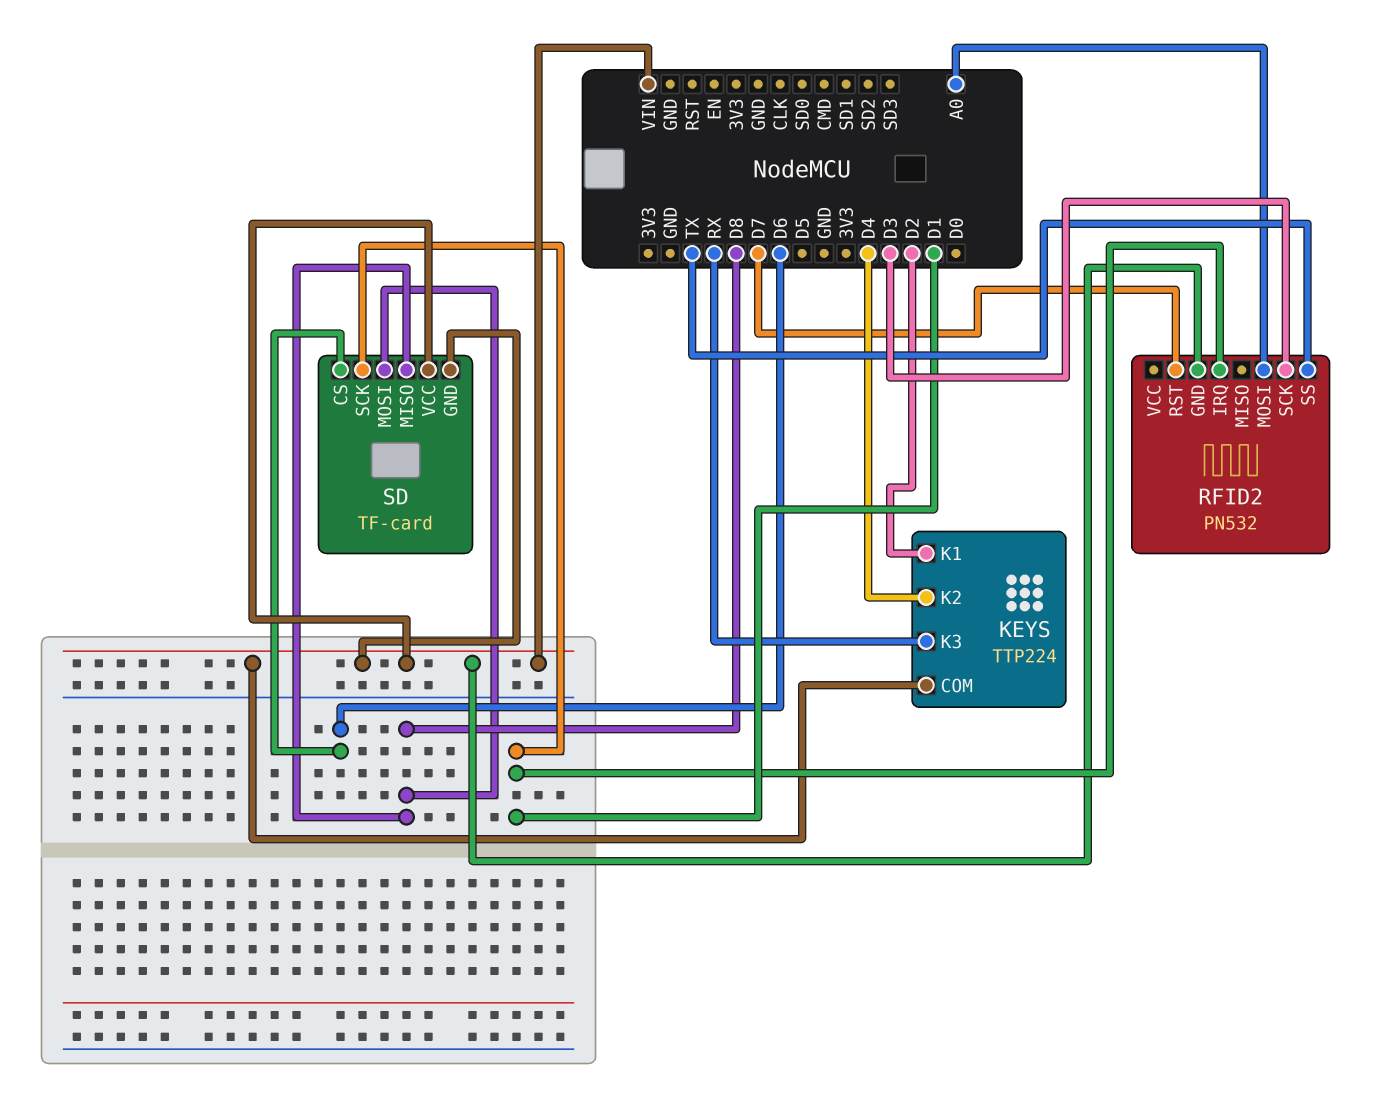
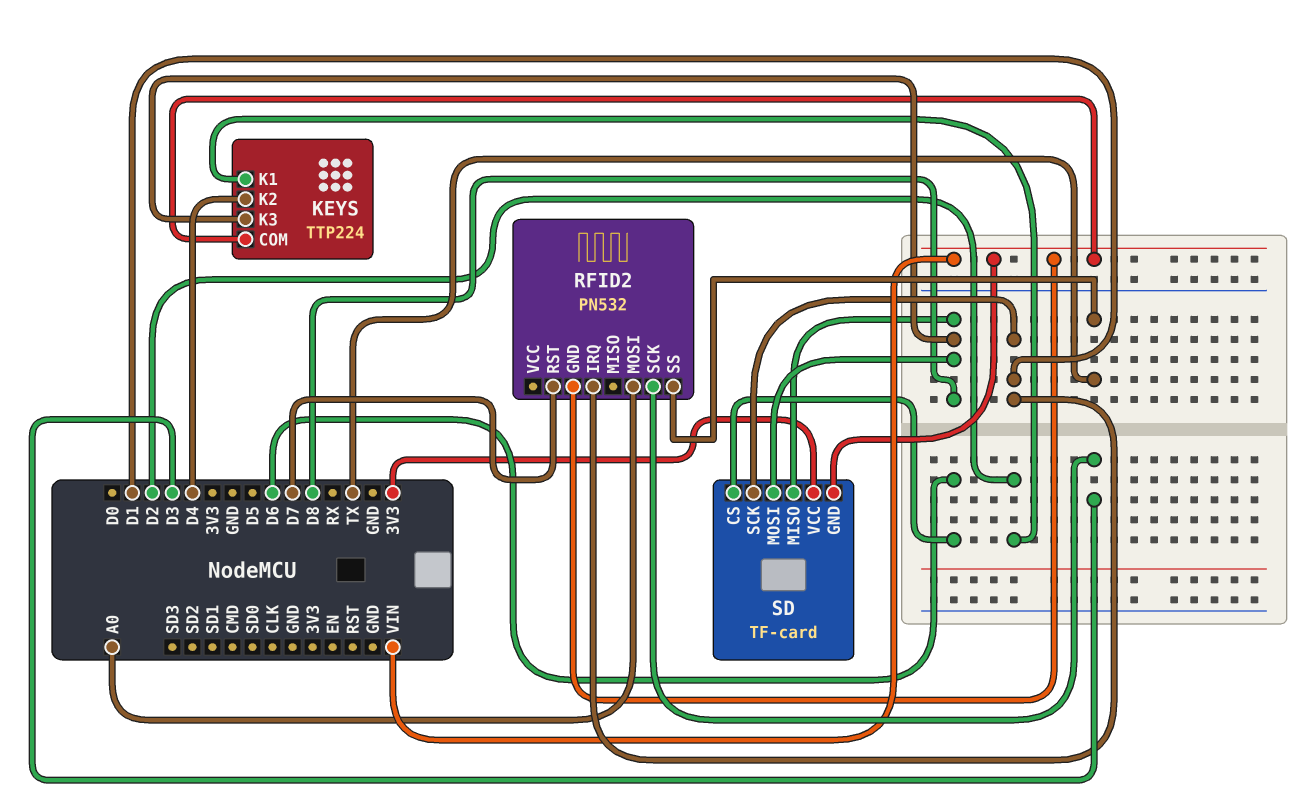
KEYS pin K3: RX -> D8
SD pin VCC: VIN -> 3V3

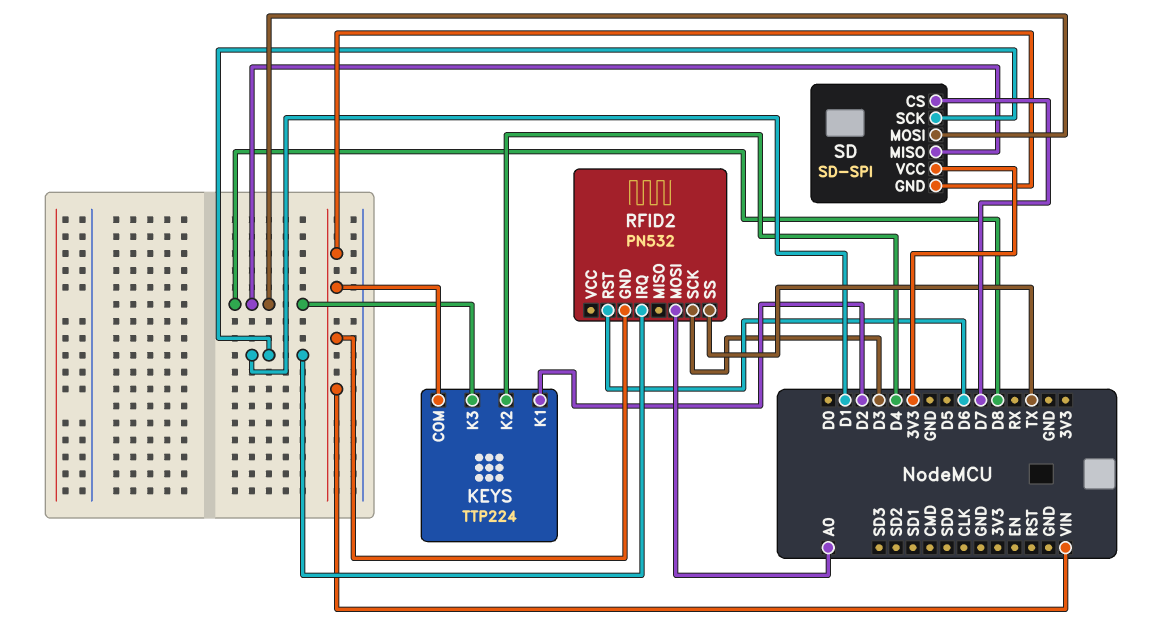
RFID2 pin RST: D7 -> D6
SD: TF-card -> SD-SPI
SD pin CS: D6 -> D7

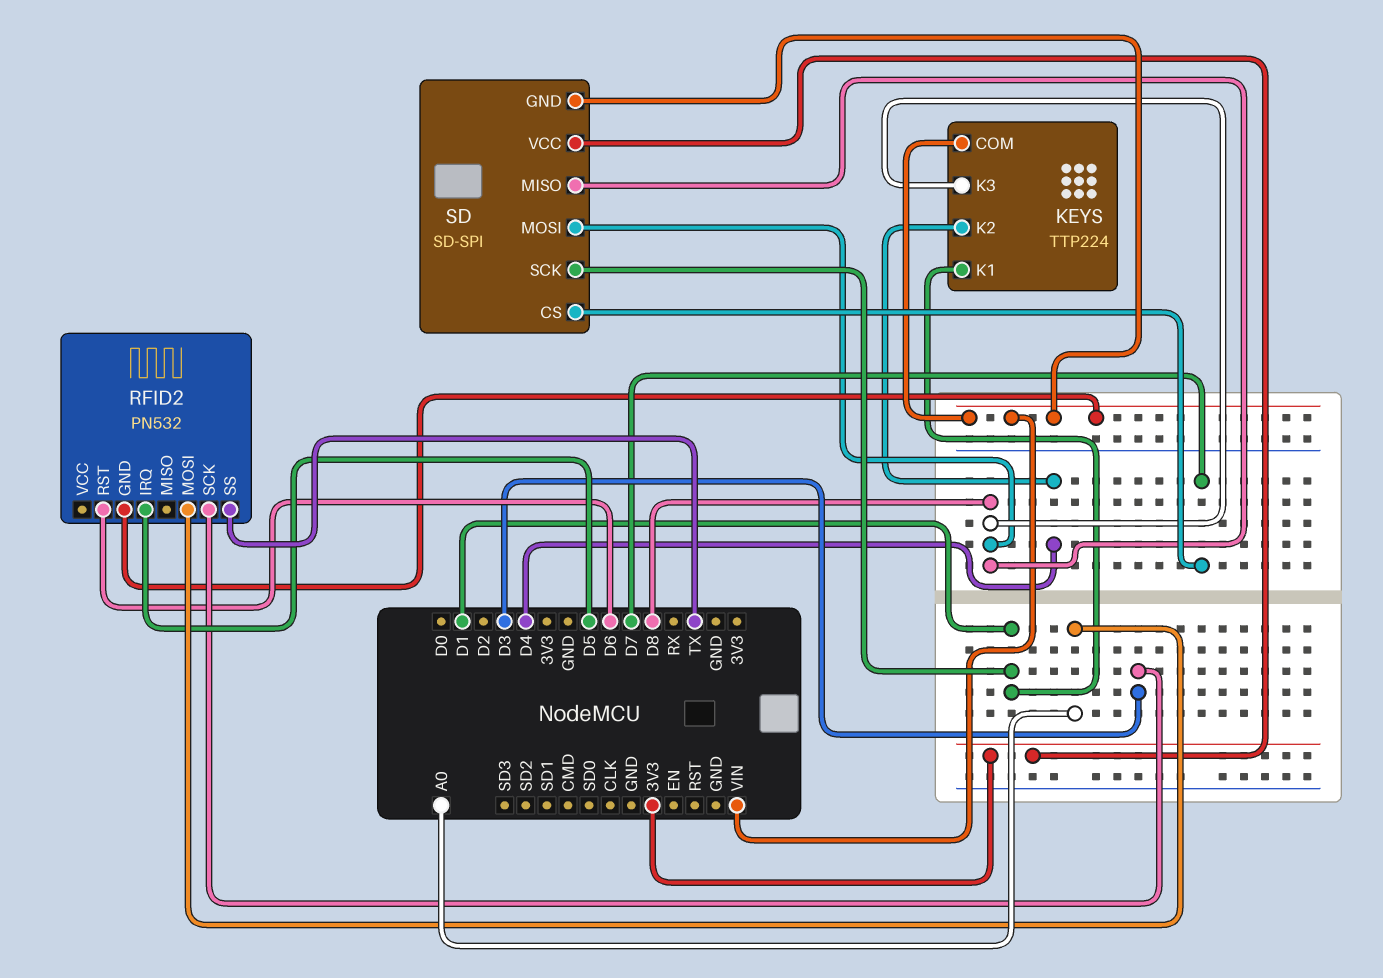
KEYS pin K1: D2 -> D1
RFID2 pin IRQ: D1 -> D5

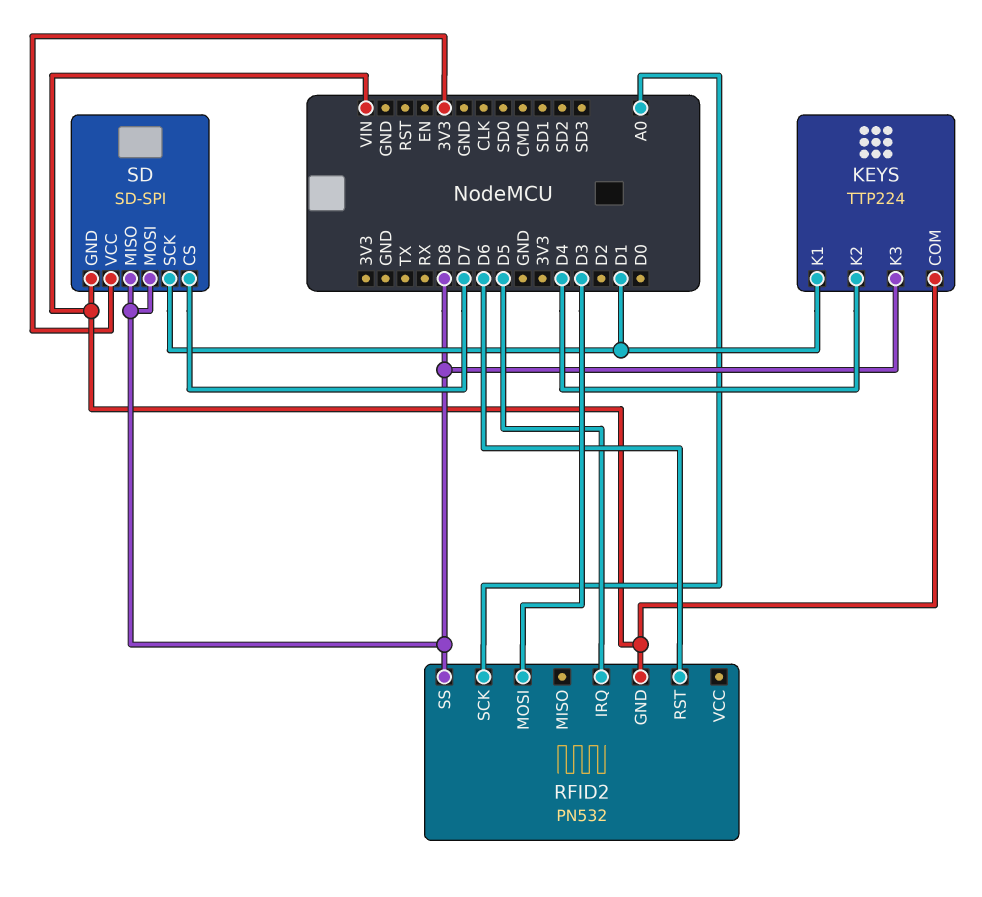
RFID2 pin MOSI: A0 -> D3
RFID2 pin SCK: D3 -> A0
RFID2 pin SS: TX -> D8

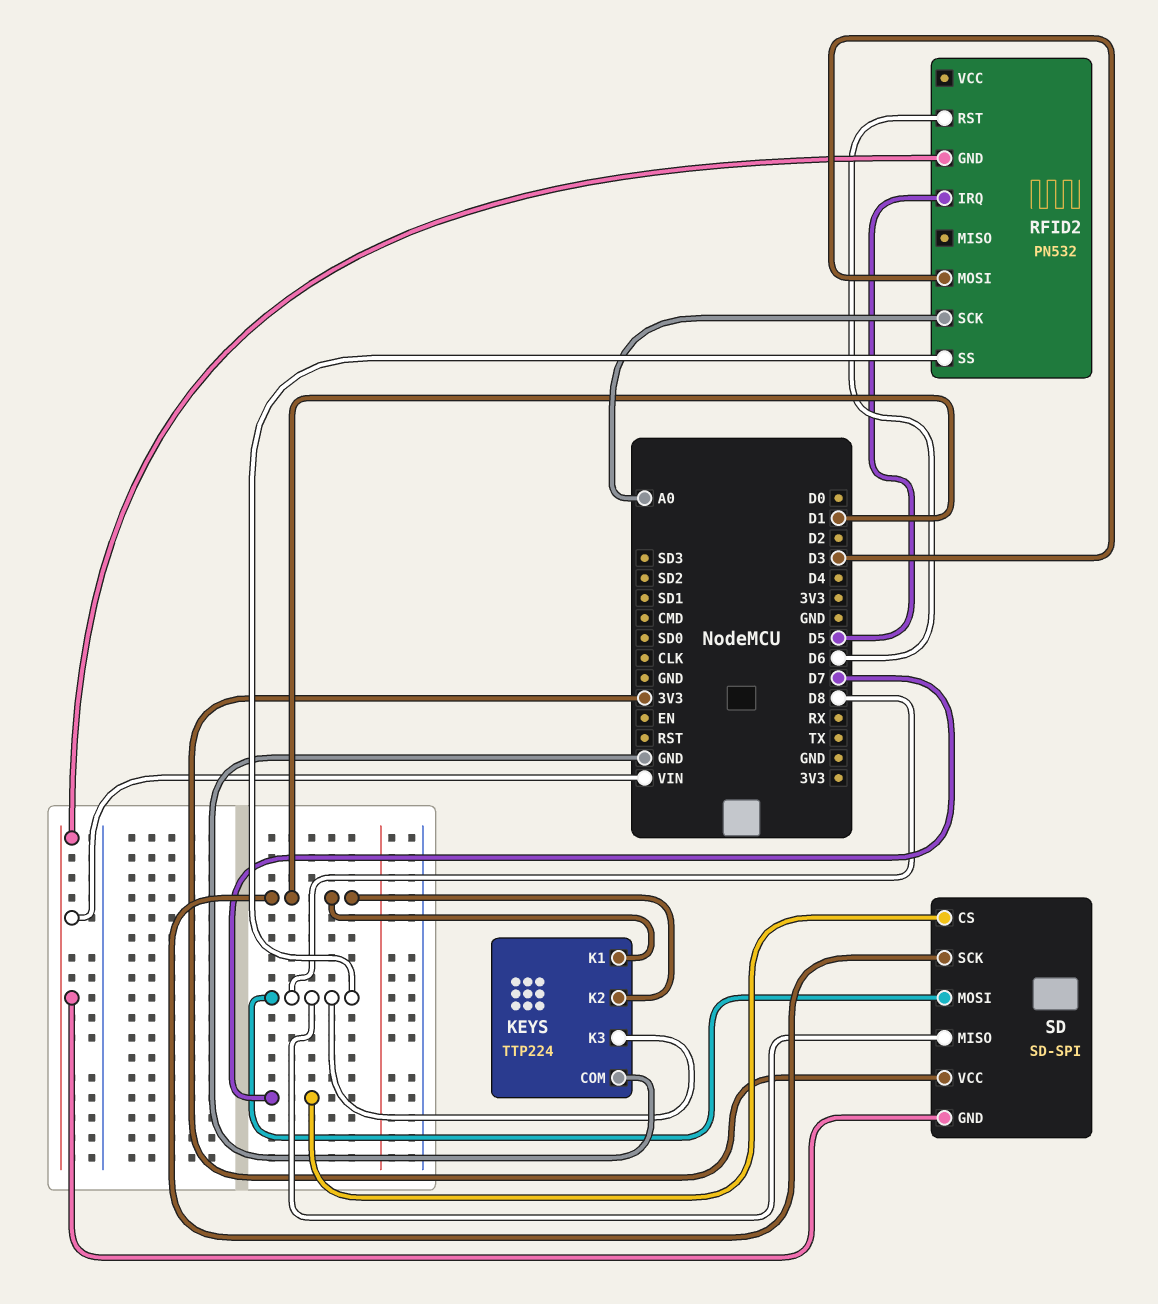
KEYS pin COM: VIN -> GND
KEYS pin K2: D4 -> D1

